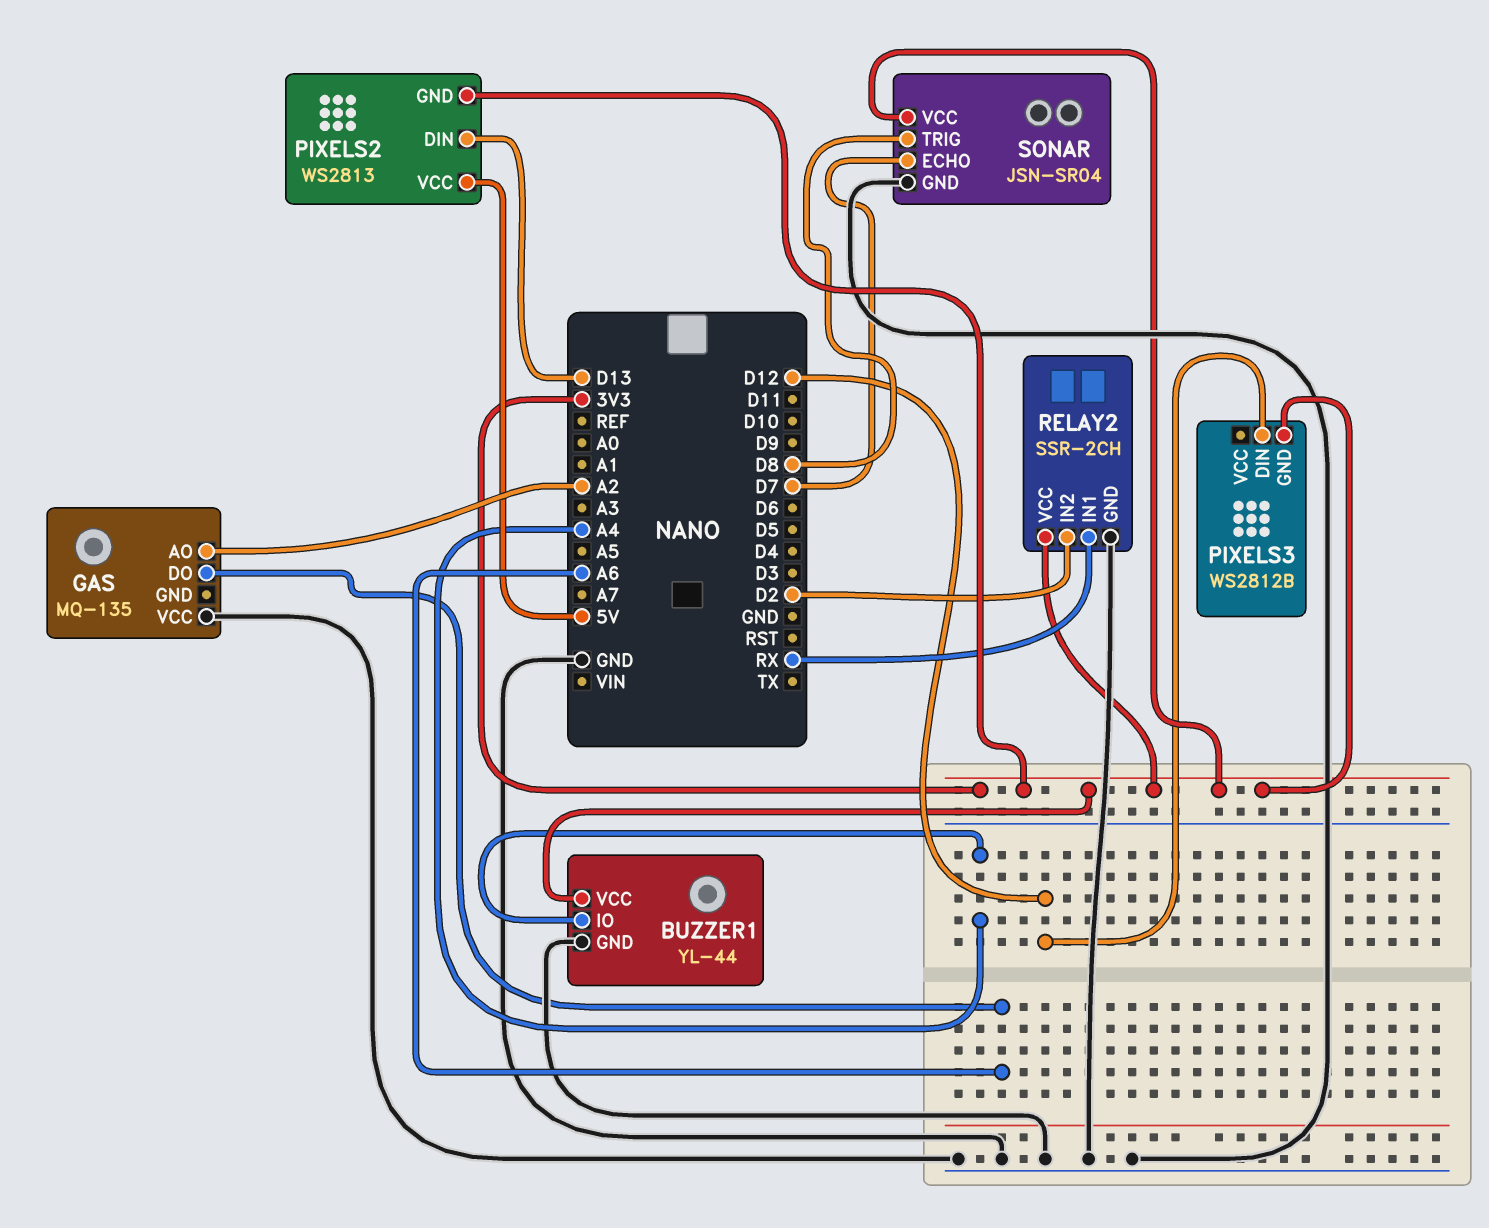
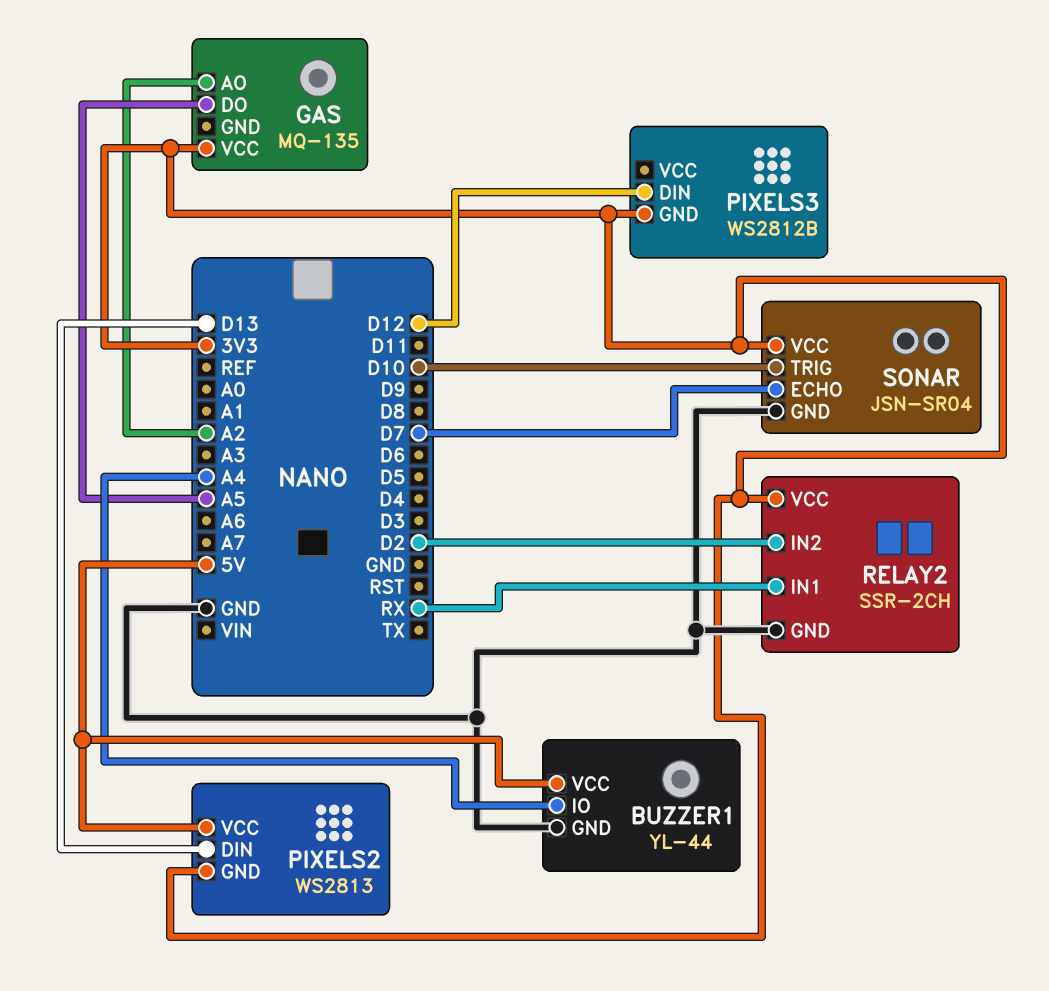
BUZZER1 pin VCC: 3V3 -> 5V
GAS pin DO: A6 -> A5
GAS pin VCC: GND -> 3V3
SONAR pin TRIG: D8 -> D10

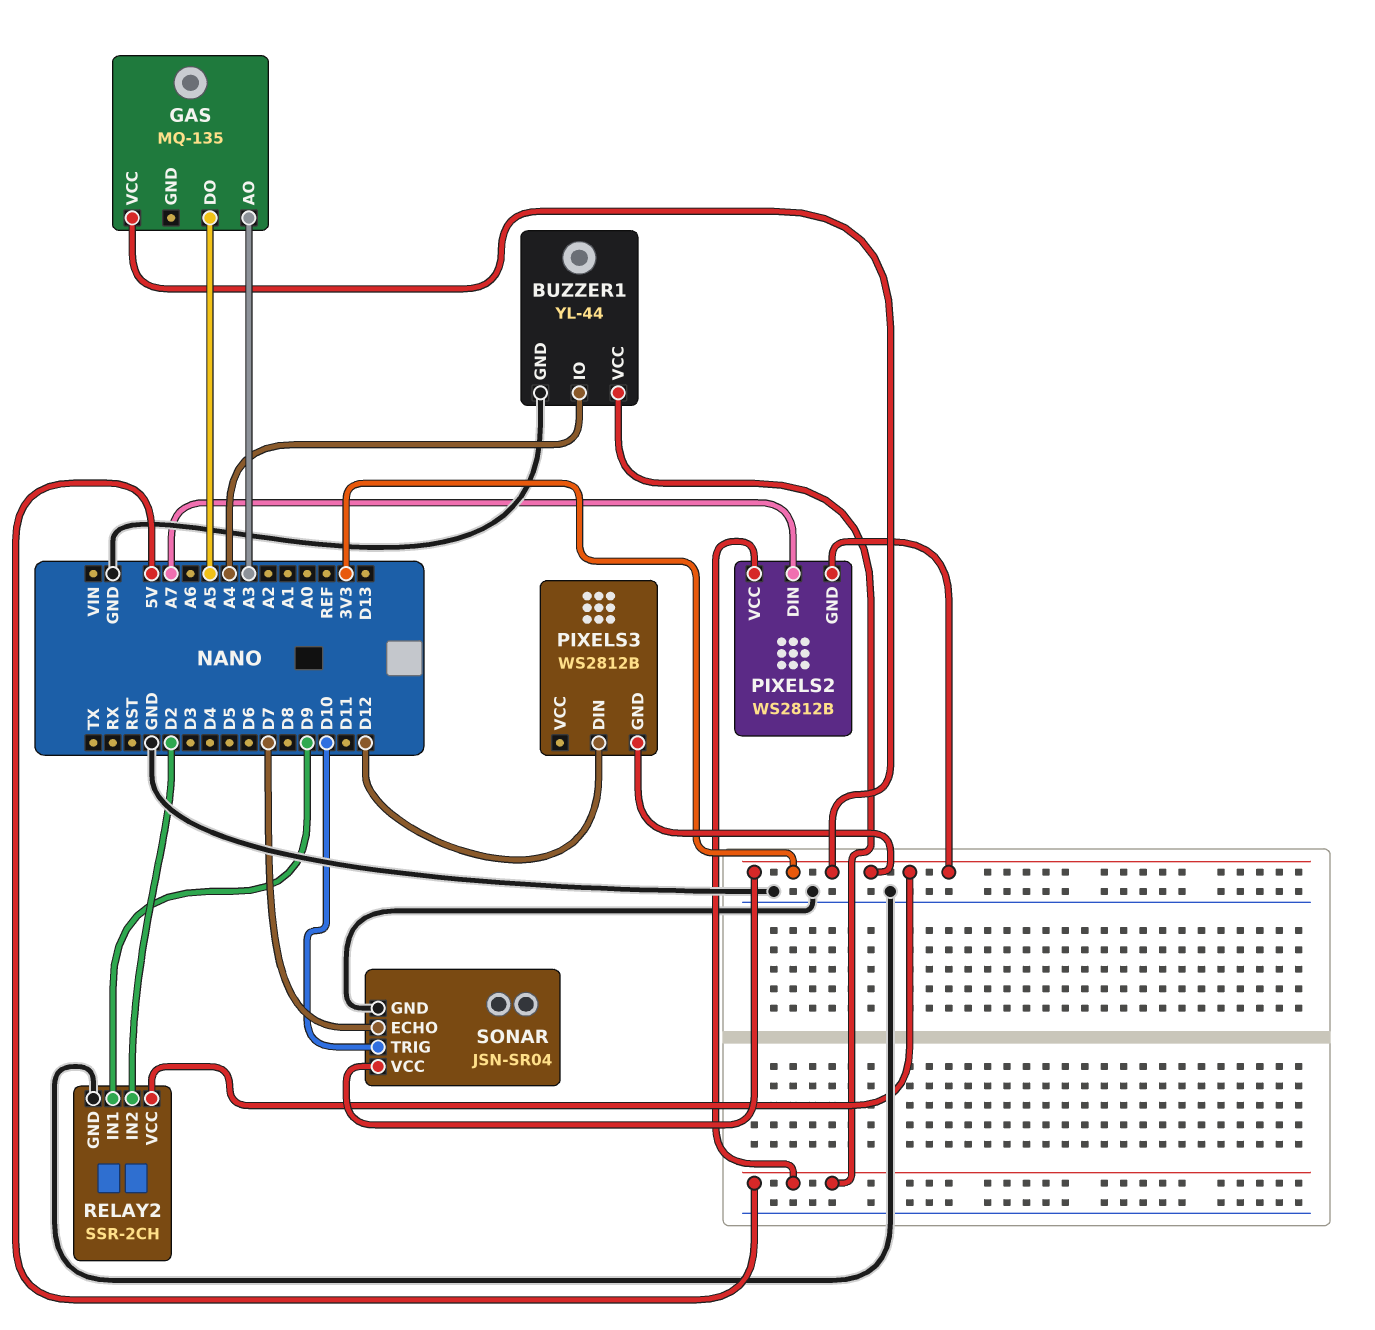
GAS pin AO: A2 -> A3
PIXELS2: WS2813 -> WS2812B
PIXELS2 pin DIN: D13 -> A7
RELAY2 pin IN1: RX -> D9

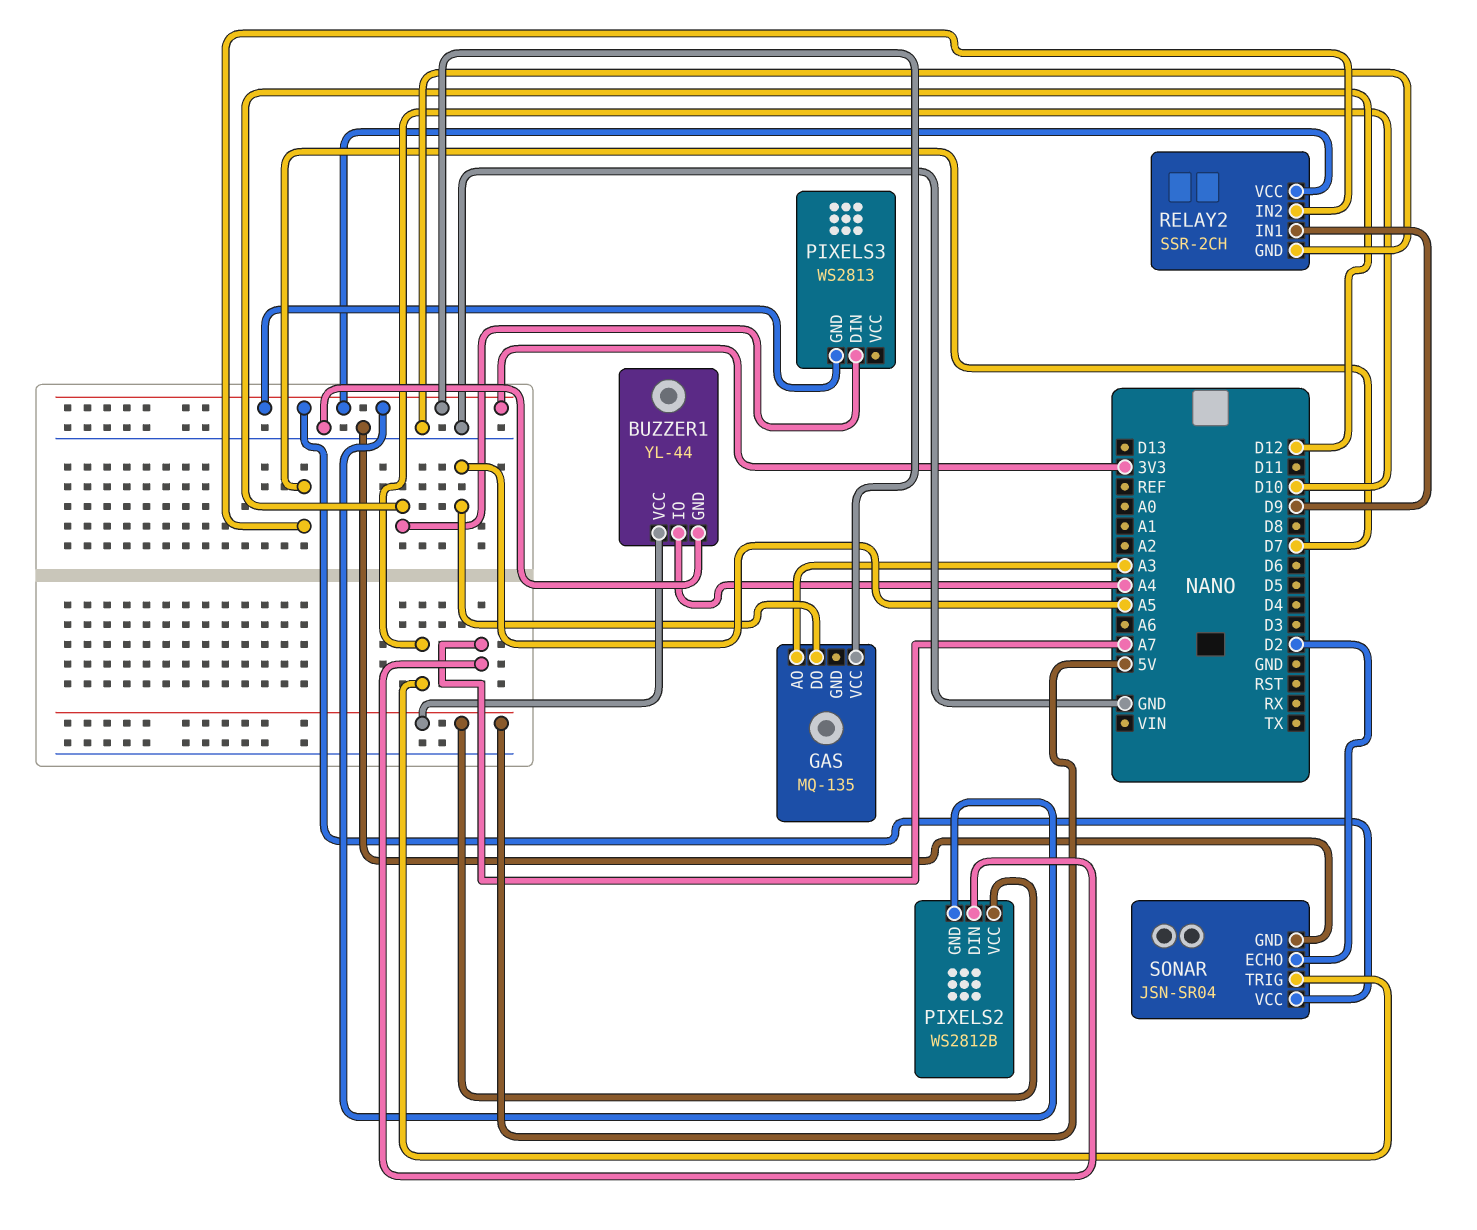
PIXELS3: WS2812B -> WS2813
RELAY2 pin IN2: D2 -> D7
SONAR pin ECHO: D7 -> D2

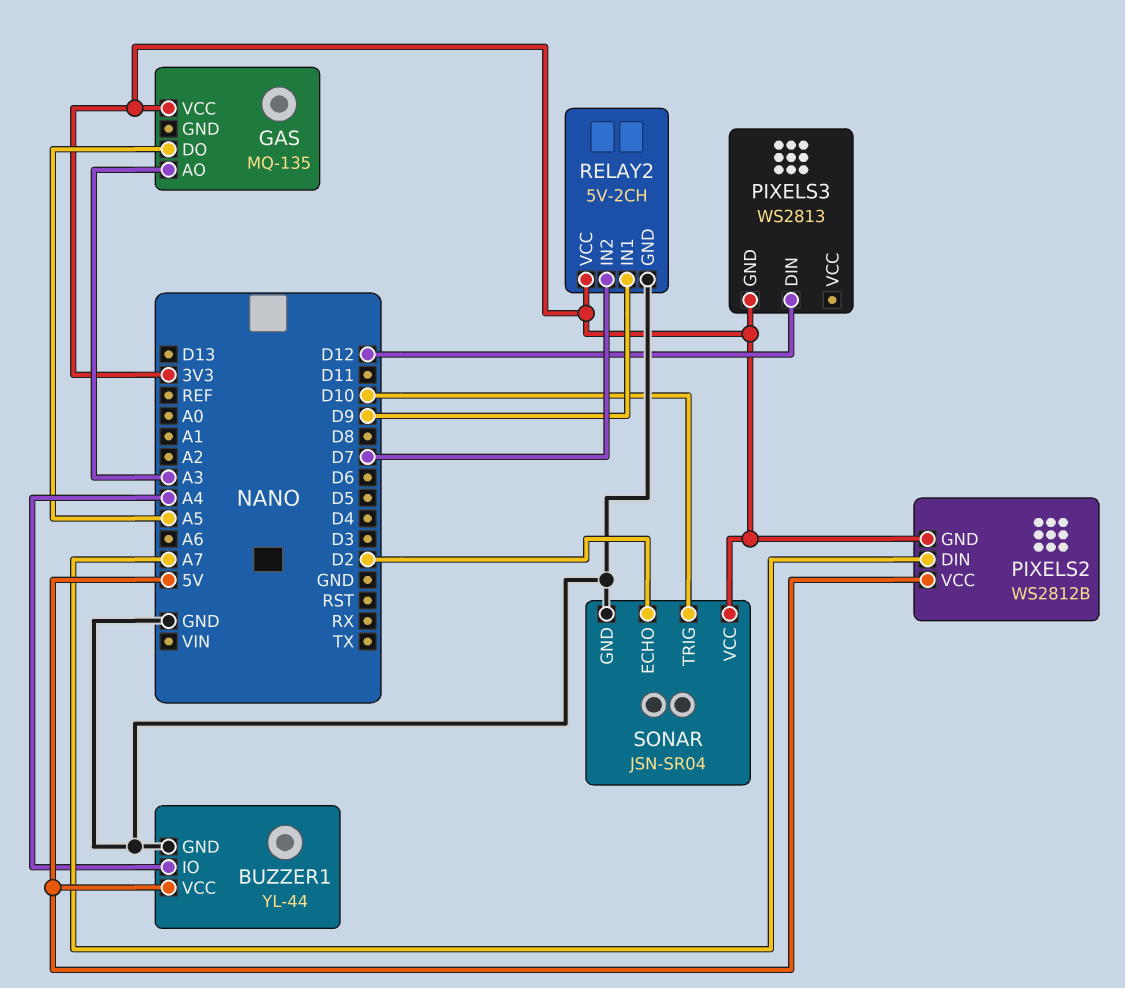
RELAY2: SSR-2CH -> 5V-2CH

